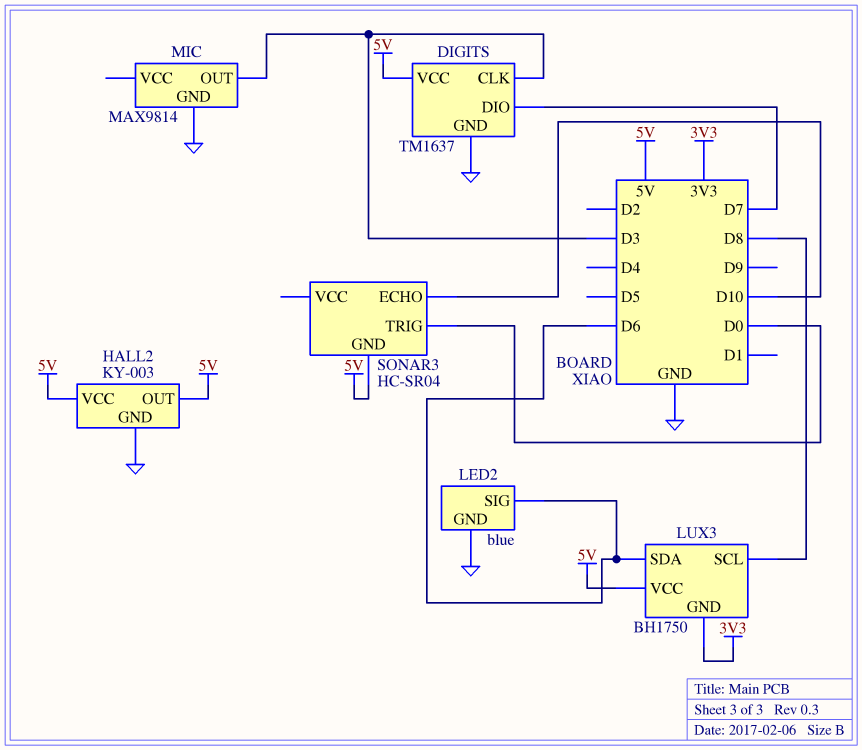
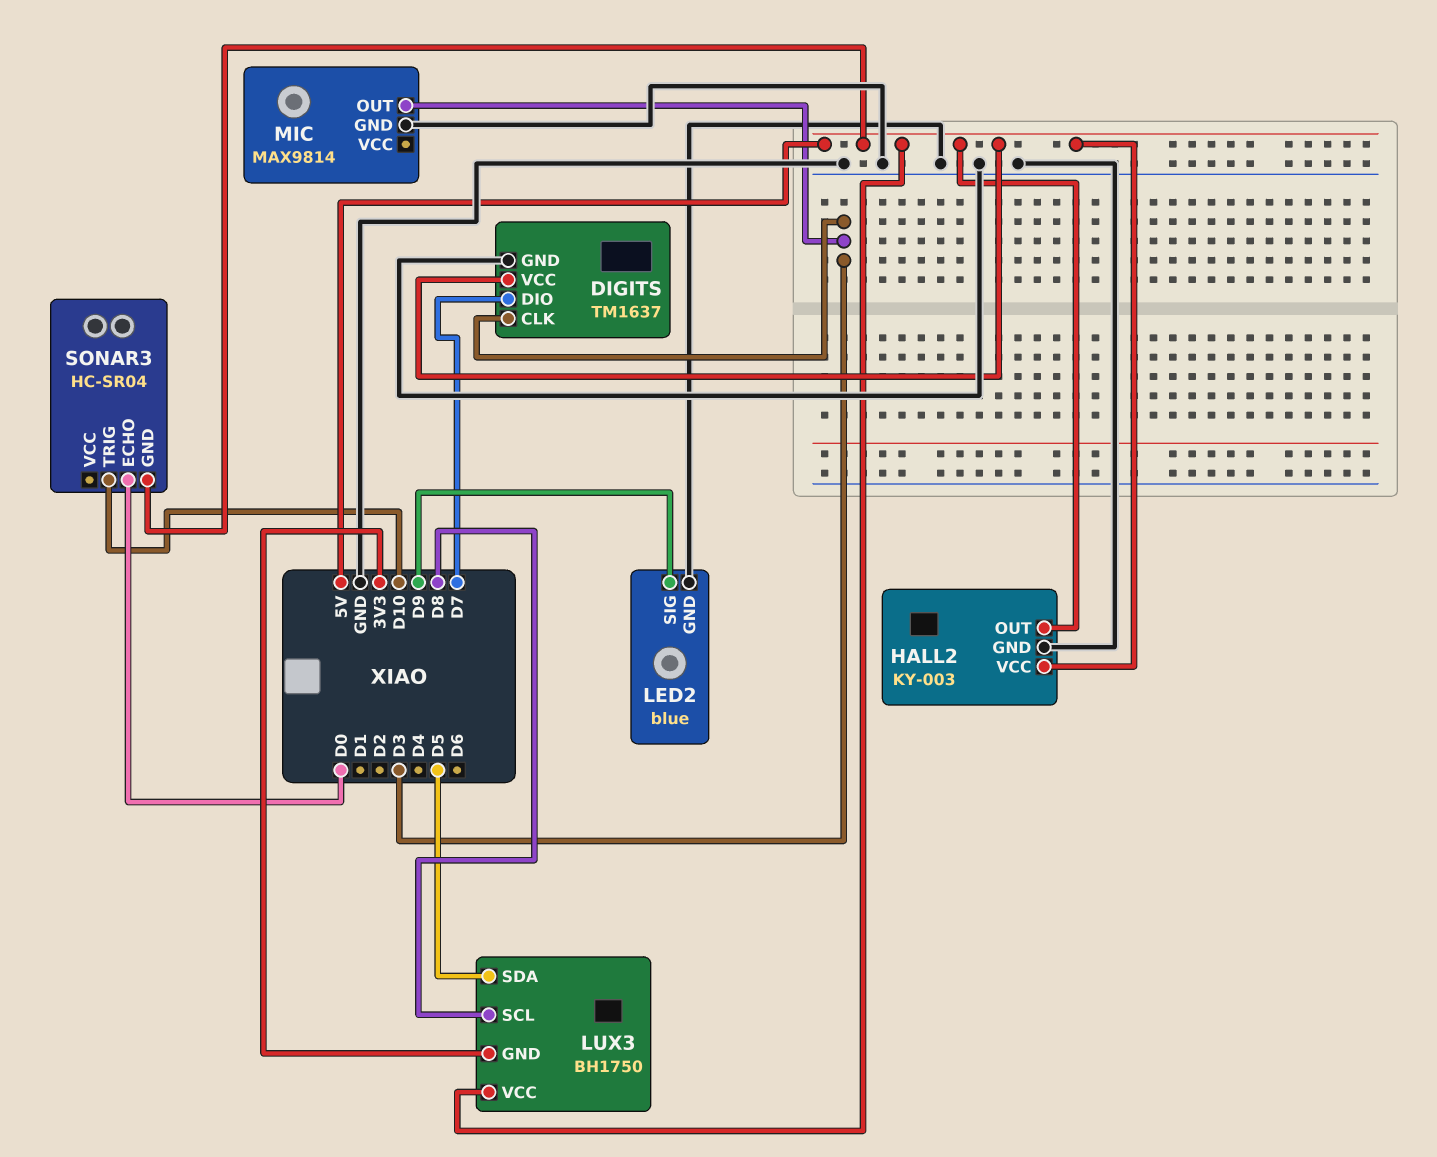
LED2 pin SIG: D6 -> D9
LUX3 pin SDA: D6 -> D5
SONAR3 pin ECHO: D10 -> D0
SONAR3 pin TRIG: D0 -> D10

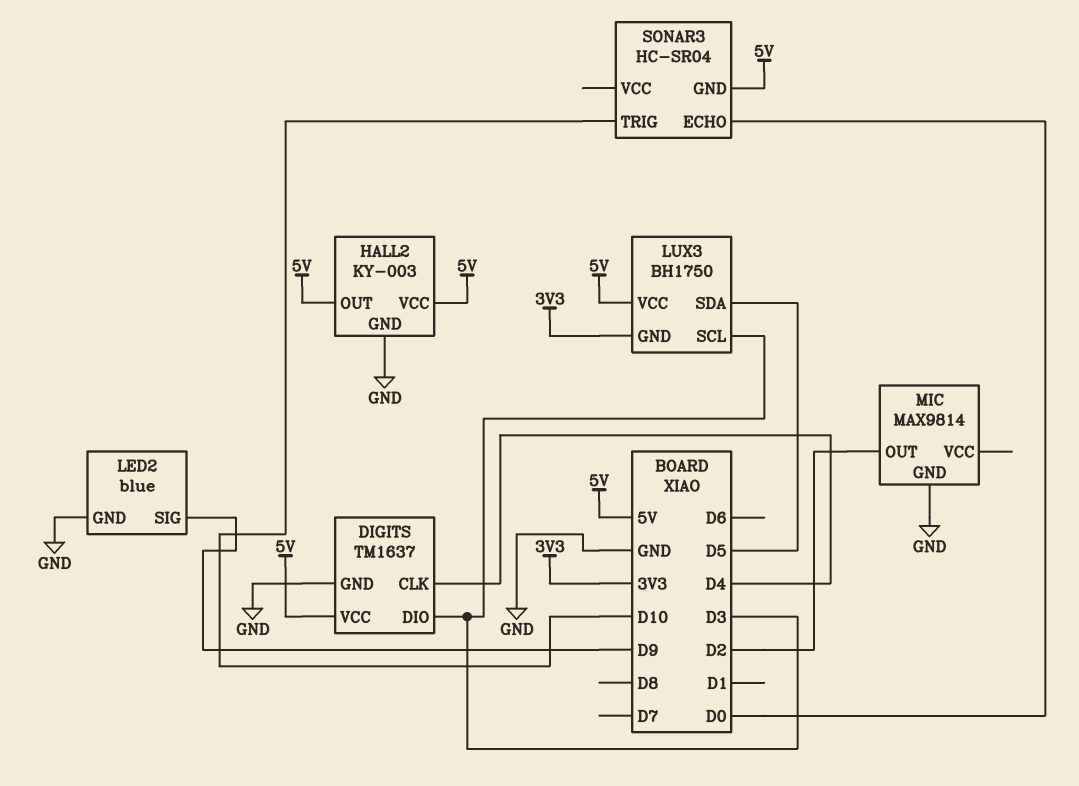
DIGITS pin CLK: D3 -> D4
DIGITS pin DIO: D7 -> D3
LUX3 pin SCL: D8 -> D3
MIC pin OUT: D3 -> D2

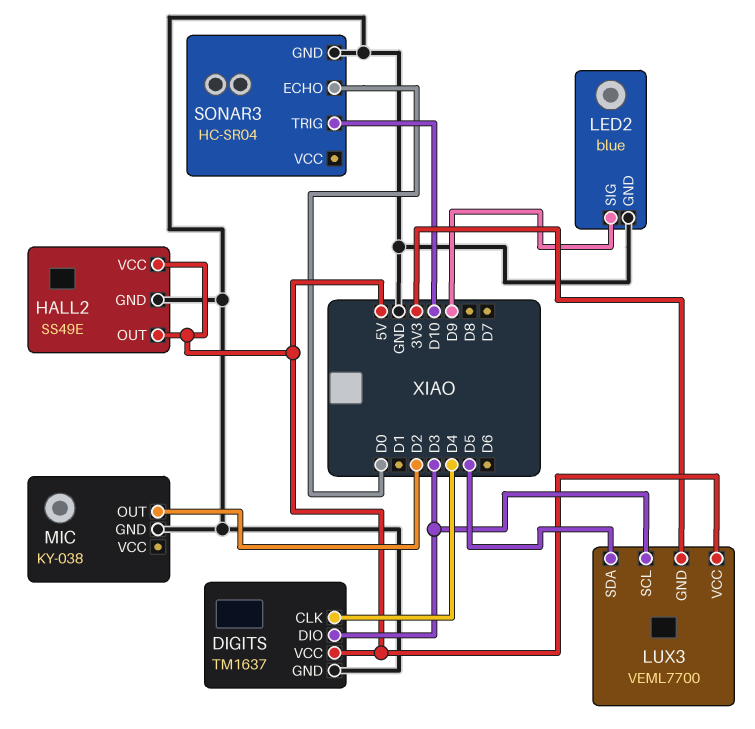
HALL2: KY-003 -> SS49E
LUX3: BH1750 -> VEML7700
MIC: MAX9814 -> KY-038
SONAR3 pin GND: 5V -> GND

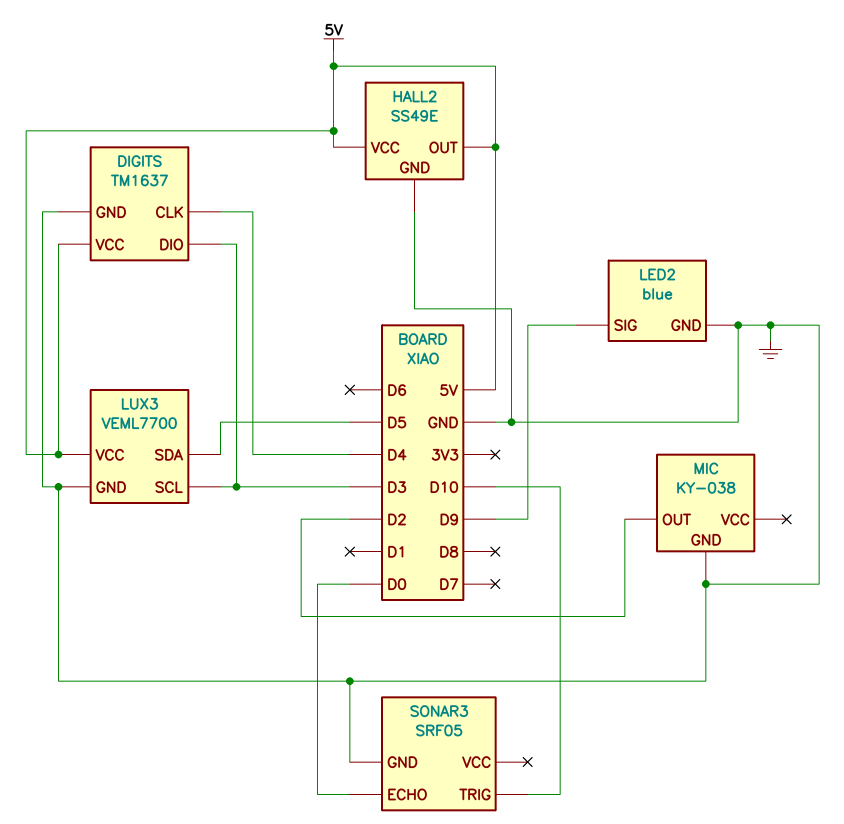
LUX3 pin GND: 3V3 -> GND
SONAR3: HC-SR04 -> SRF05

